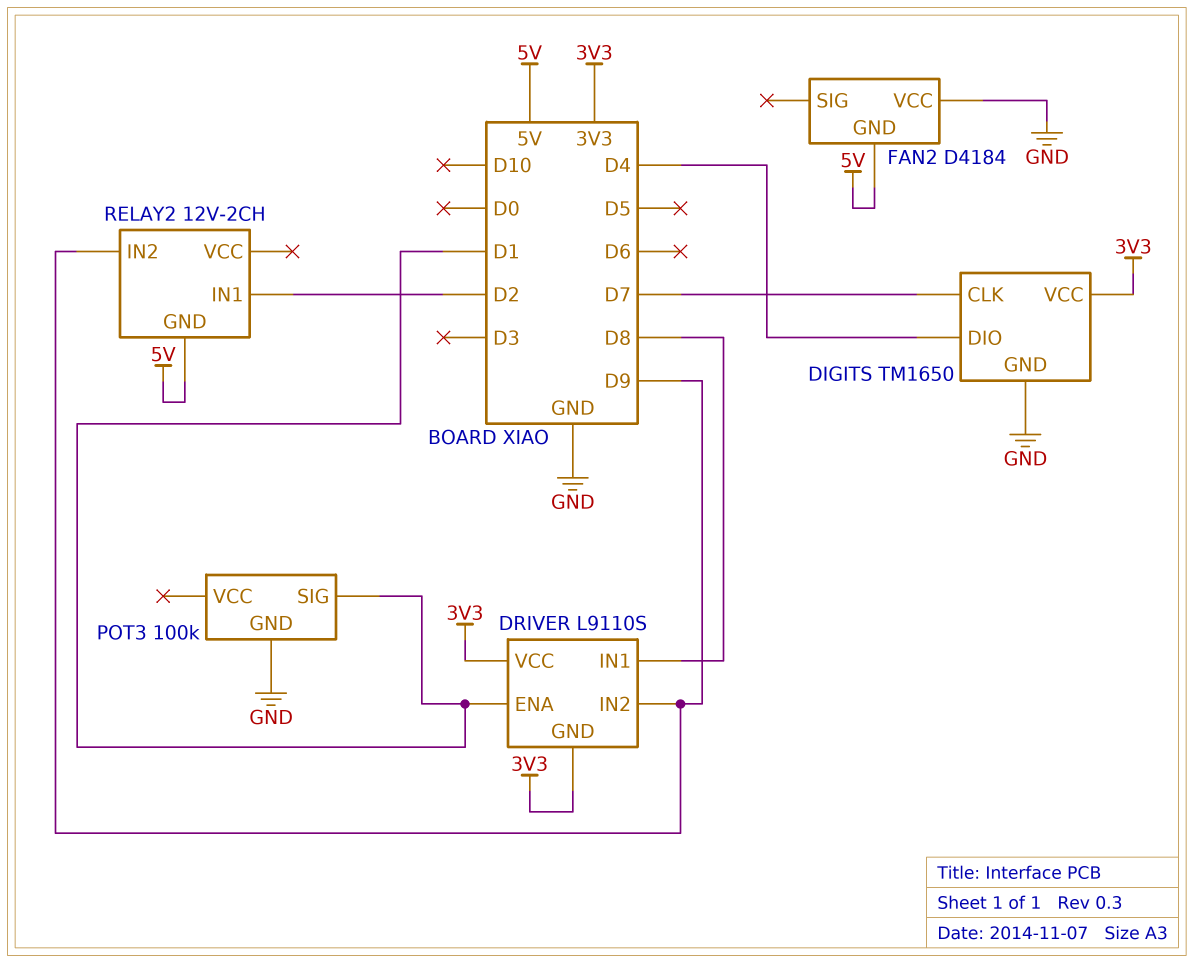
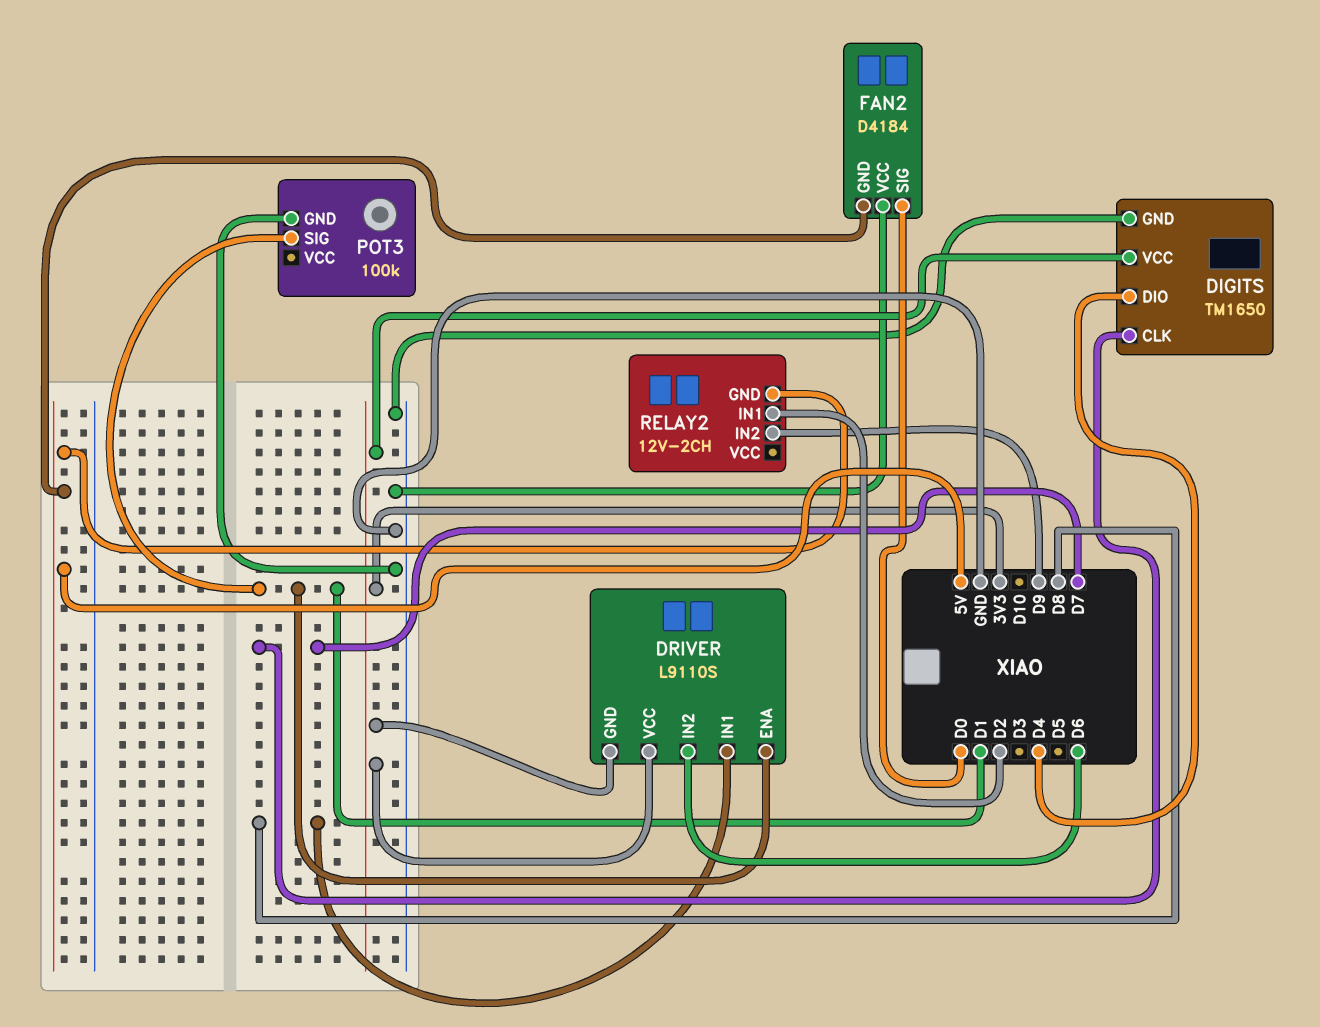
DRIVER pin IN2: D9 -> D6
FAN2 pin SIG: none -> D0

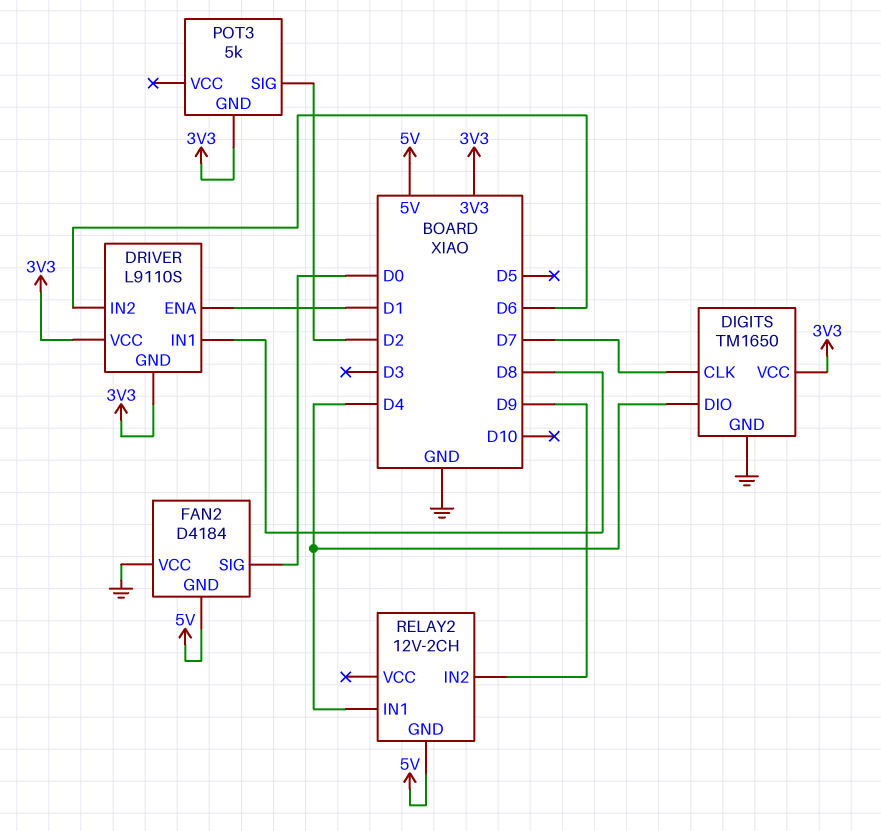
POT3: 100k -> 5k
POT3 pin GND: GND -> 3V3
POT3 pin SIG: D1 -> D2
RELAY2 pin IN1: D2 -> D4

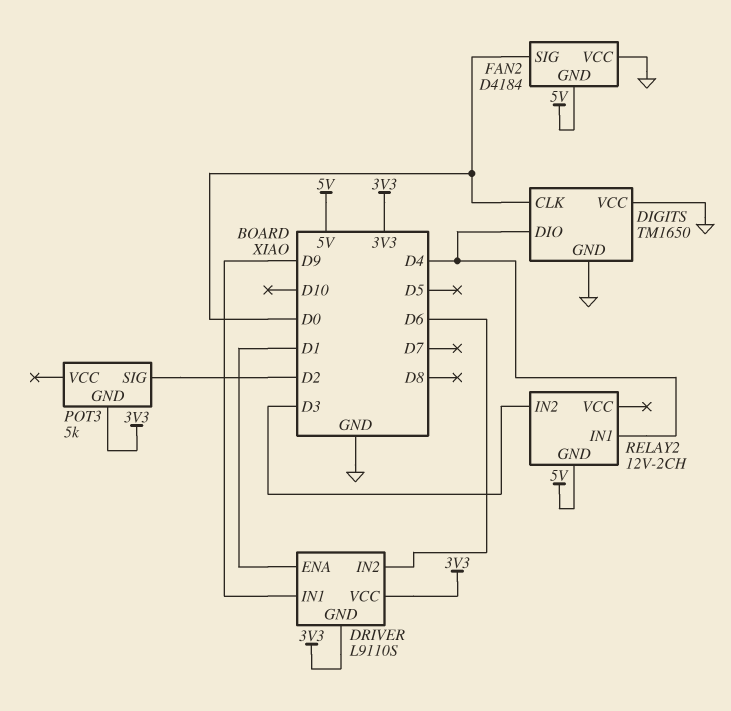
DIGITS pin CLK: D7 -> D0
DIGITS pin VCC: 3V3 -> GND
DRIVER pin IN1: D8 -> D9
RELAY2 pin IN2: D9 -> D3

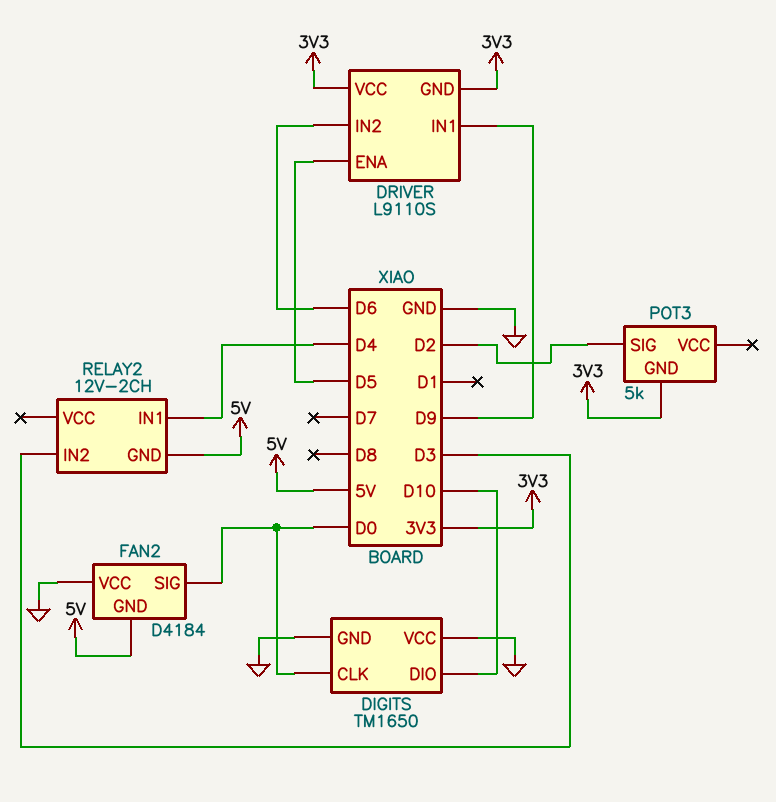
DIGITS pin DIO: D4 -> D10
DRIVER pin ENA: D1 -> D5

